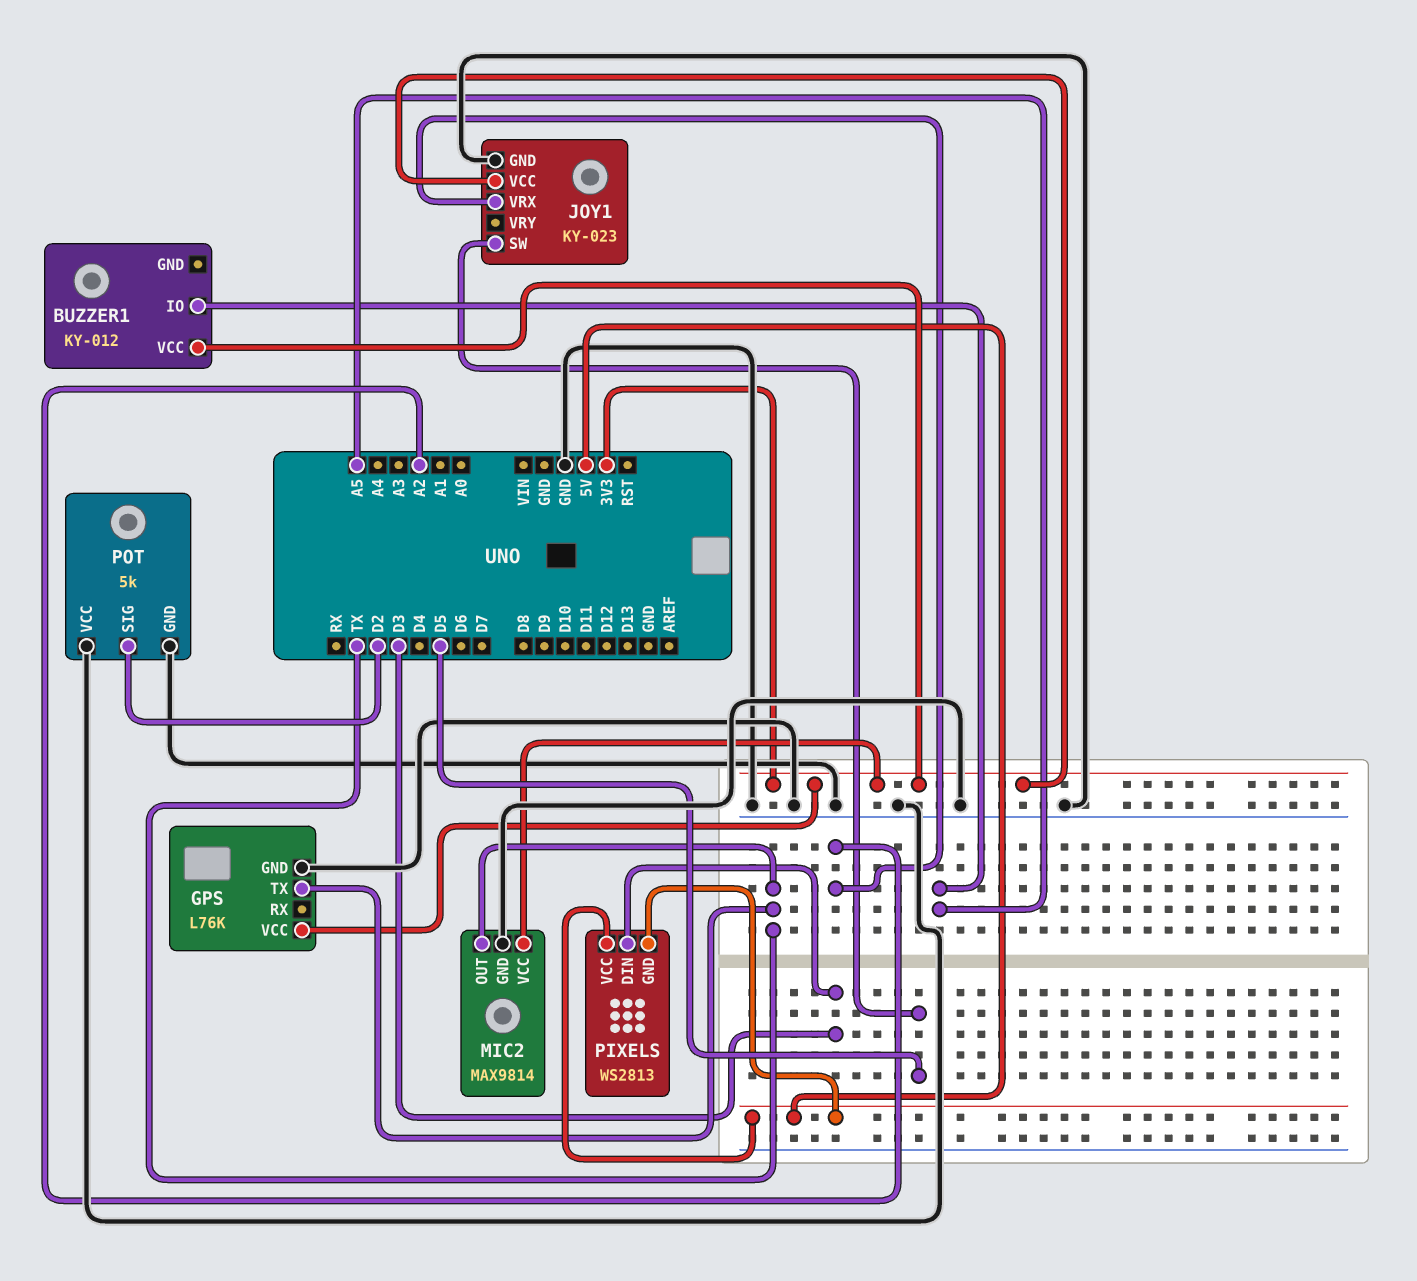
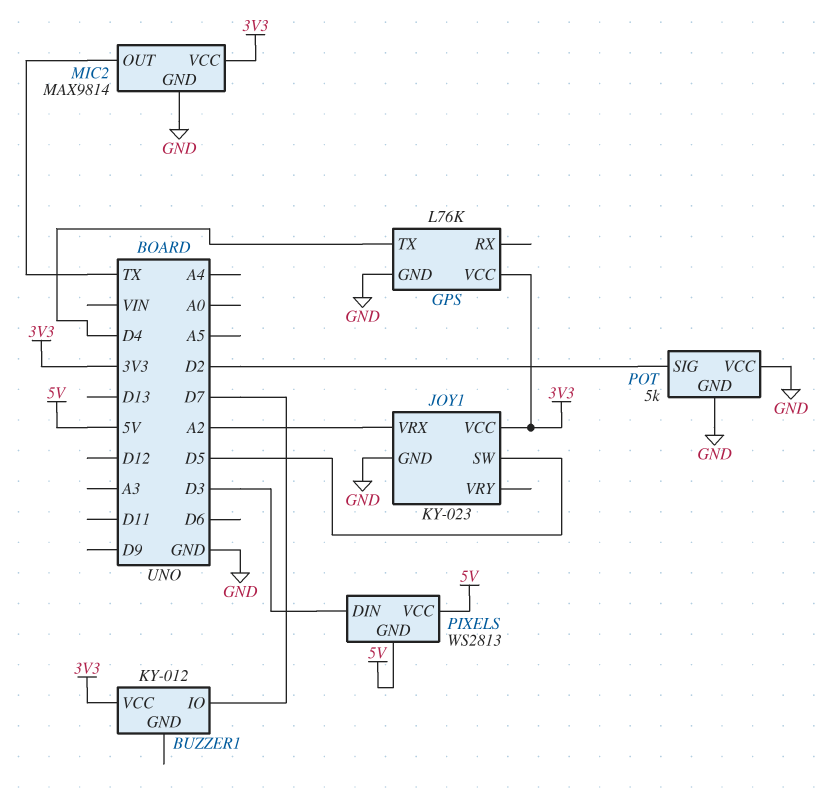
BUZZER1 pin IO: A5 -> D7
GPS pin TX: TX -> D4

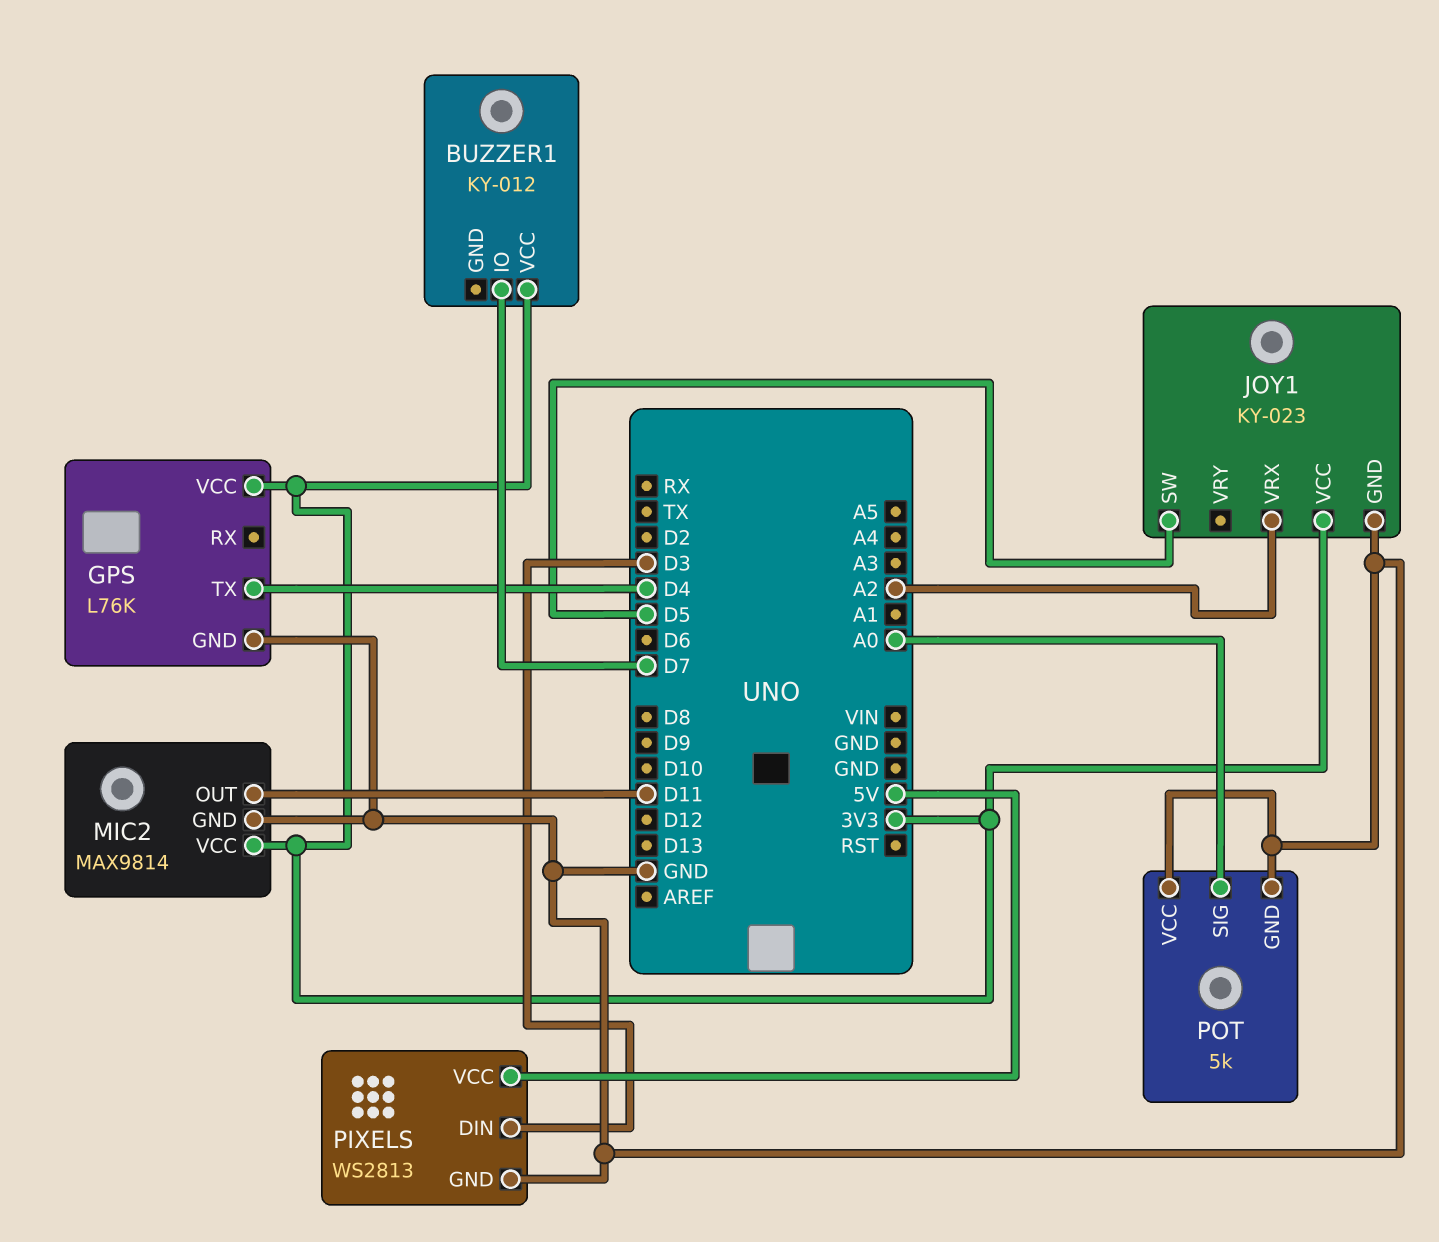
MIC2 pin OUT: TX -> D11
PIXELS pin GND: 5V -> GND
POT pin SIG: D2 -> A0

